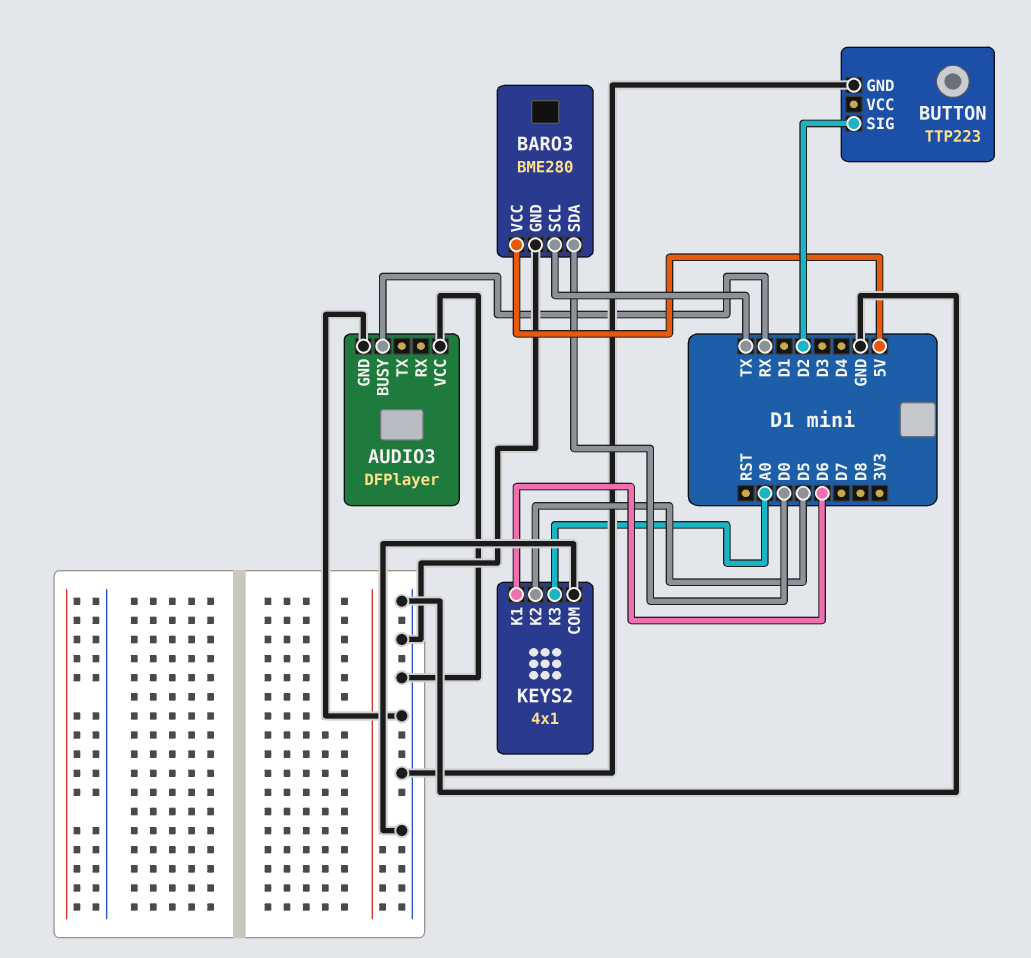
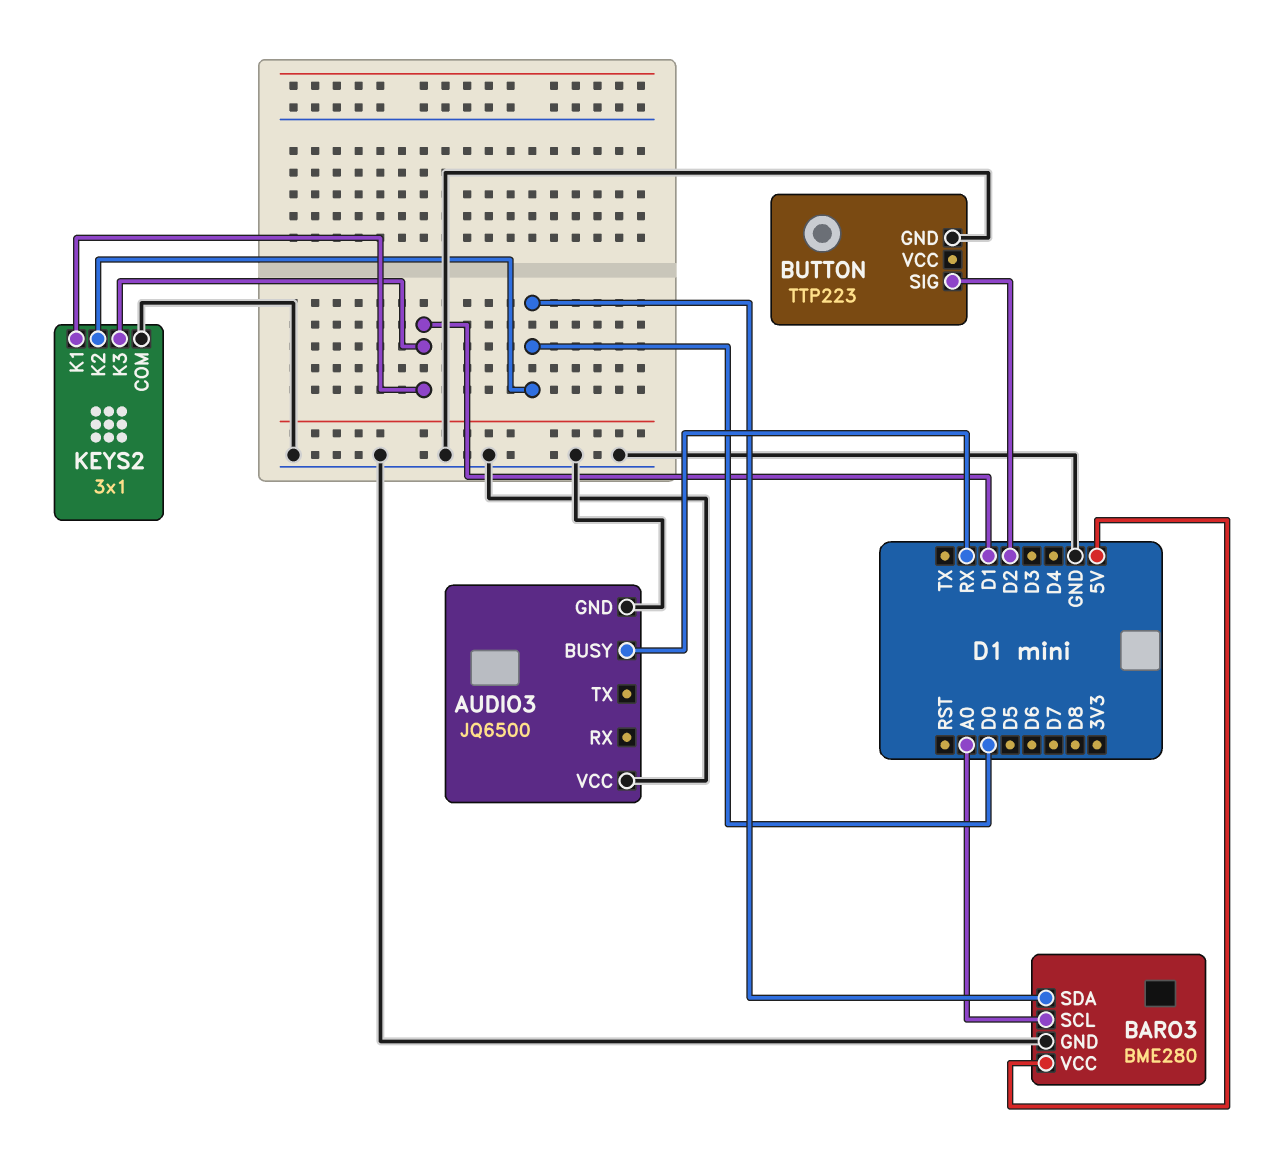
AUDIO3: DFPlayer -> JQ6500
BARO3 pin SCL: TX -> A0
KEYS2: 4x1 -> 3x1
KEYS2 pin K1: D6 -> D1
KEYS2 pin K2: D5 -> D0
KEYS2 pin K3: A0 -> D1

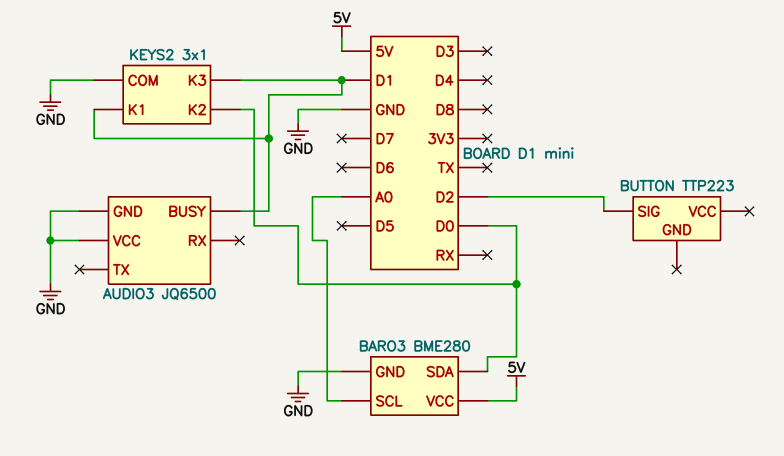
AUDIO3 pin BUSY: RX -> D1
BUTTON pin GND: GND -> none

